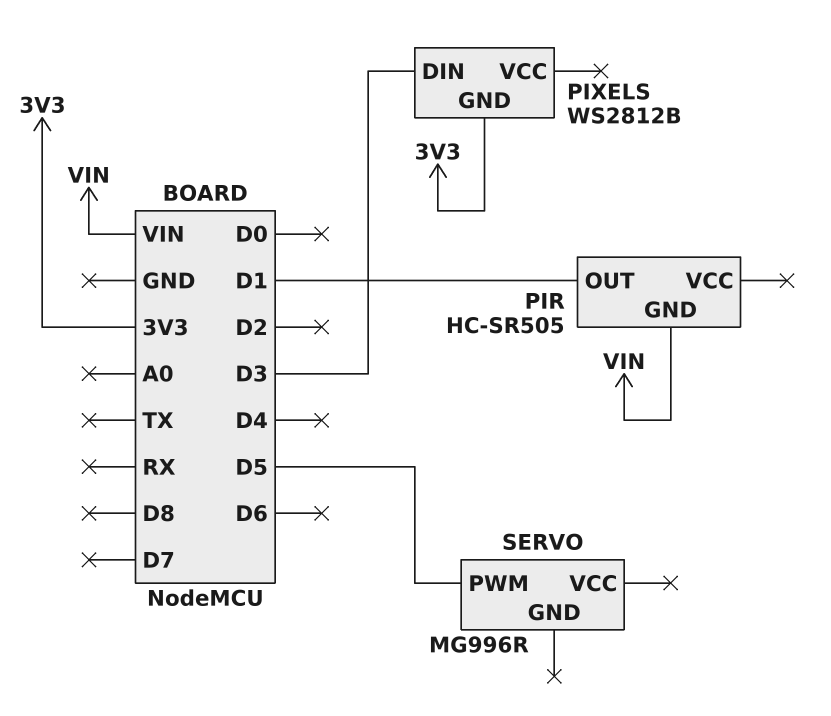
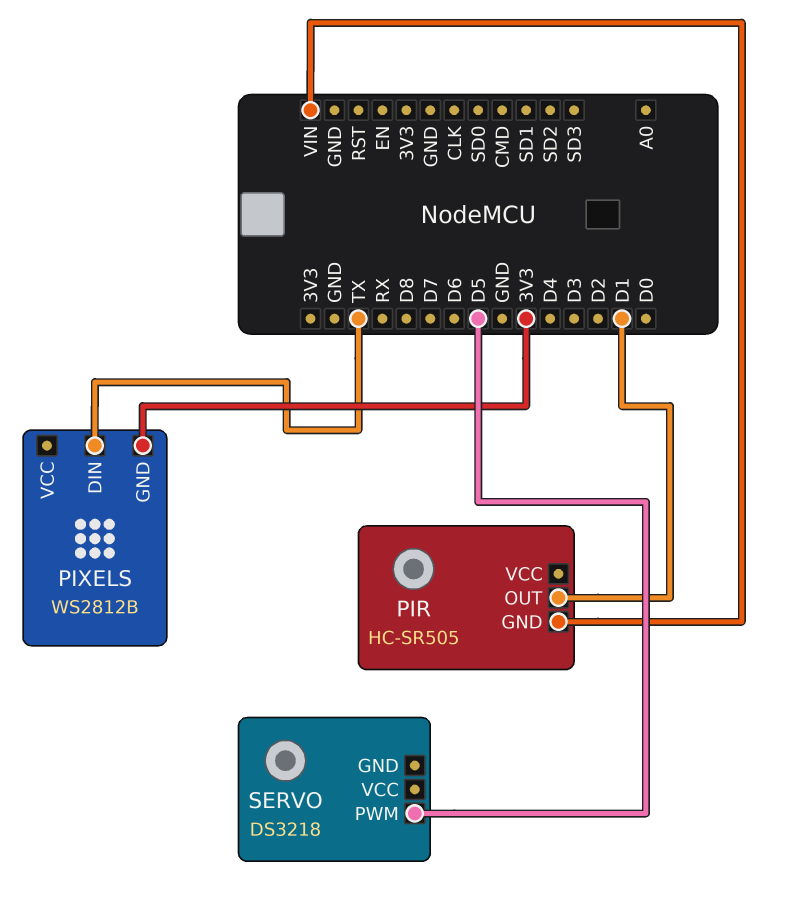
PIXELS pin DIN: D3 -> TX
SERVO: MG996R -> DS3218

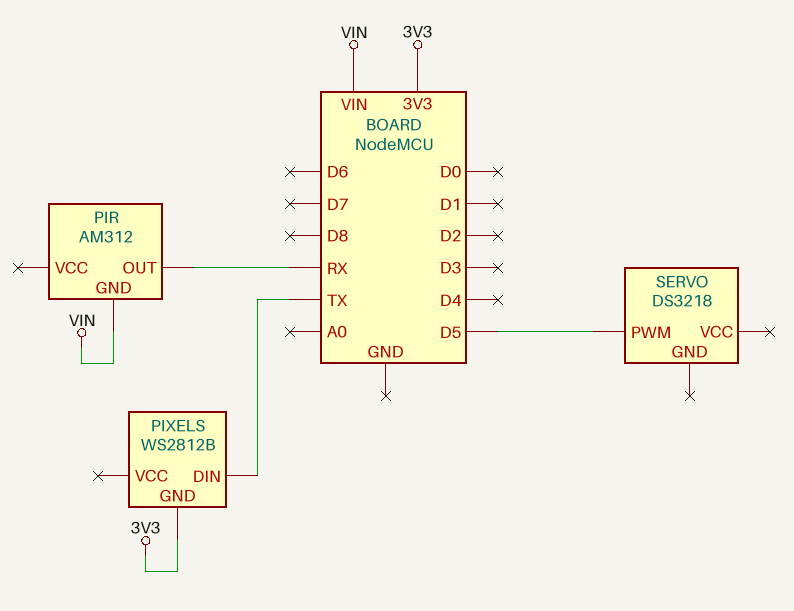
PIR: HC-SR505 -> AM312
PIR pin OUT: D1 -> RX

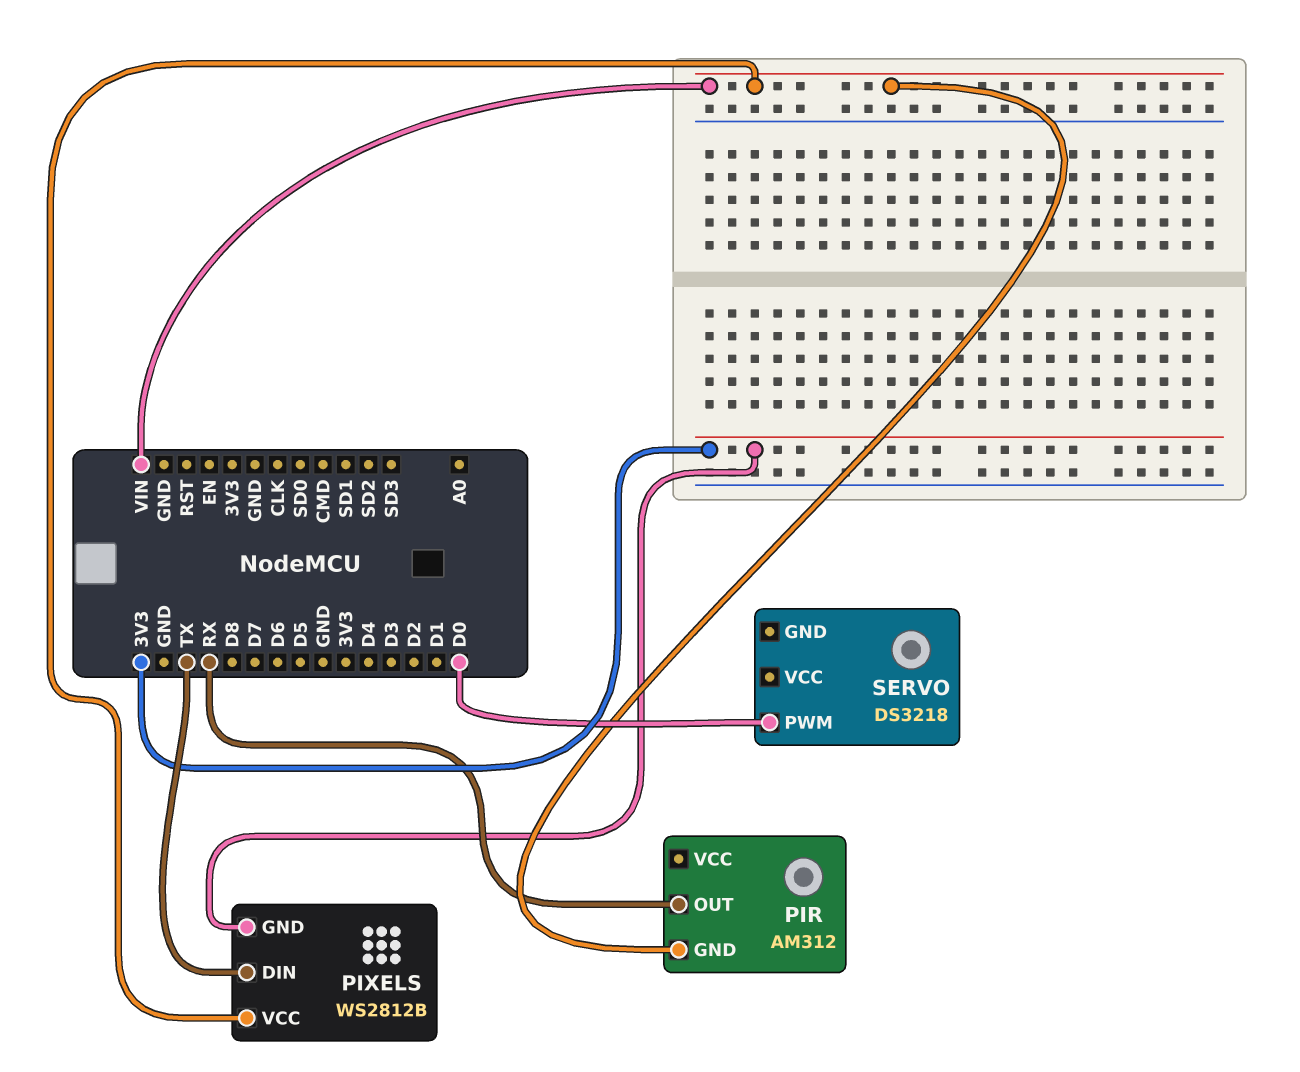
PIXELS pin VCC: none -> VIN
SERVO pin PWM: D5 -> D0

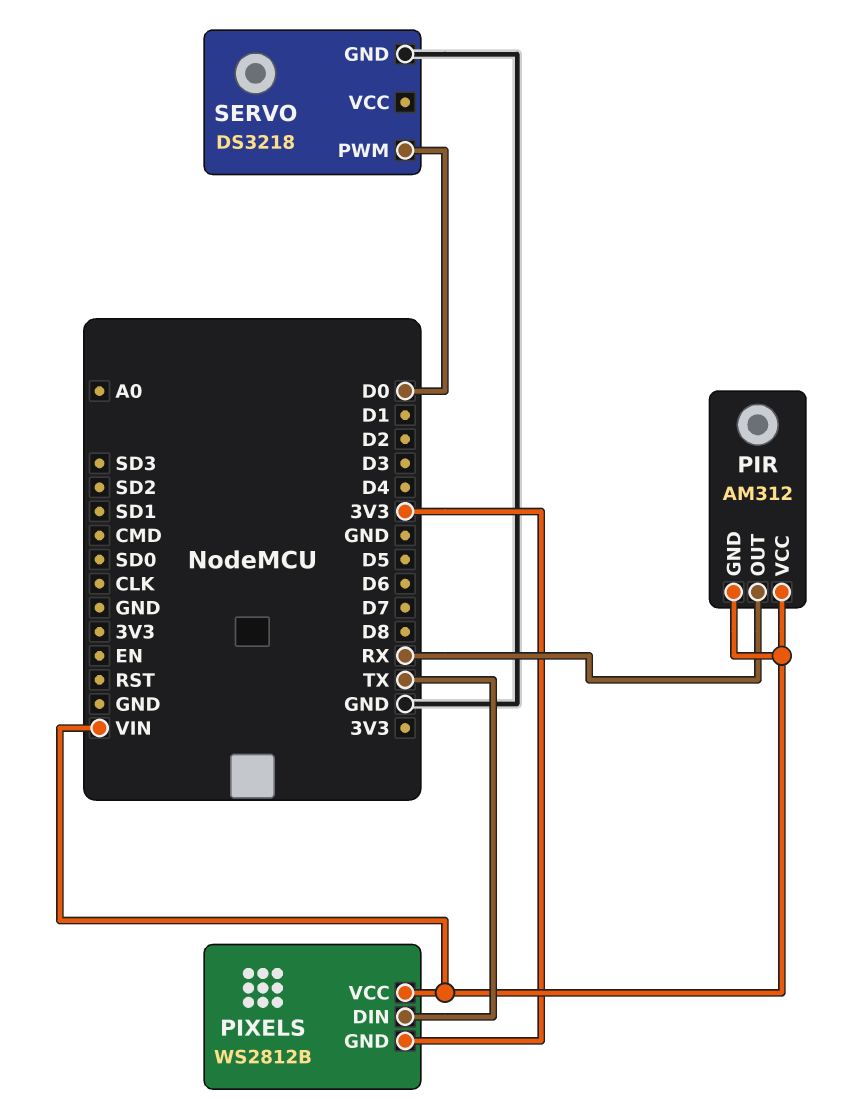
PIR pin VCC: none -> VIN
SERVO pin GND: none -> GND

